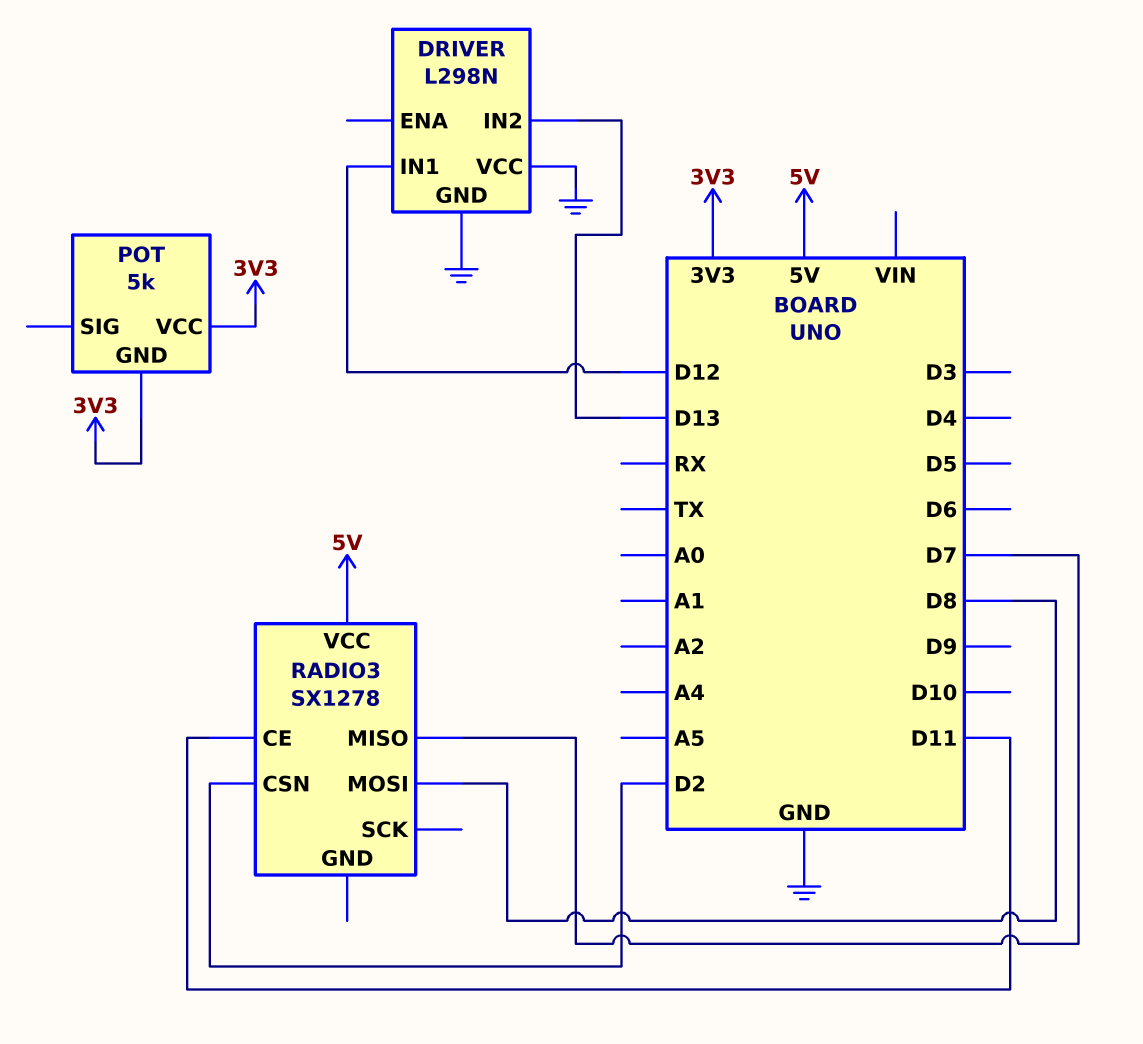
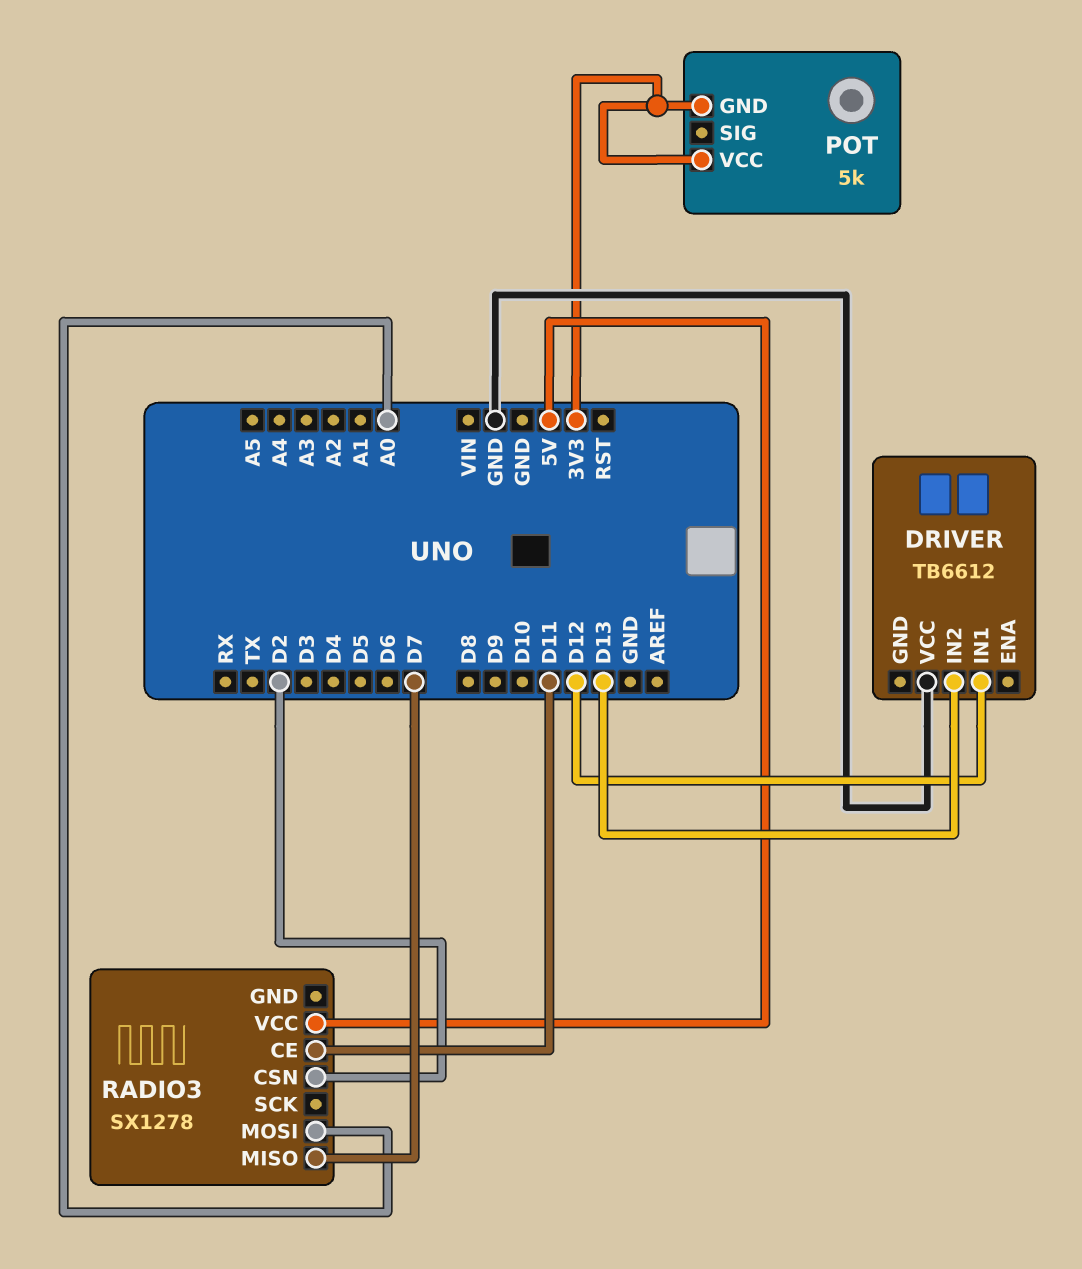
DRIVER: L298N -> TB6612
DRIVER pin GND: GND -> none
RADIO3 pin MOSI: D8 -> A0

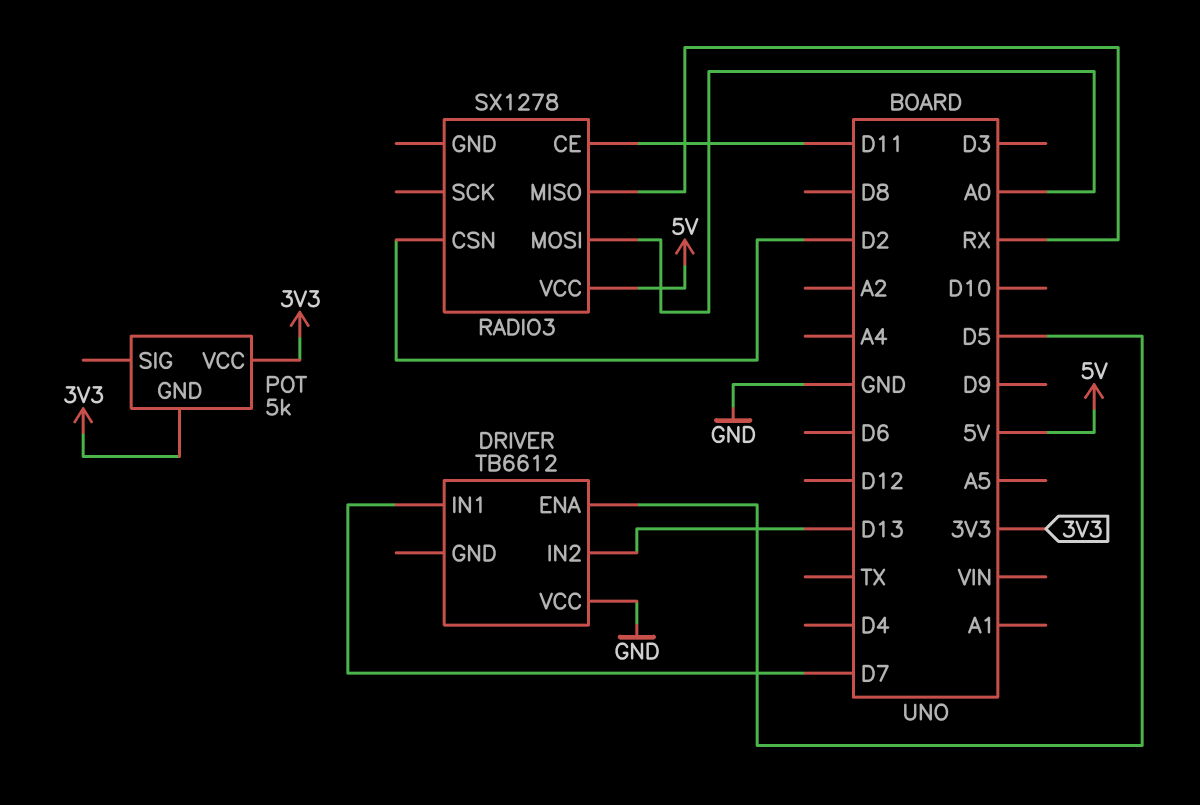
DRIVER pin ENA: none -> D5
DRIVER pin IN1: D12 -> D7
RADIO3 pin MISO: D7 -> RX

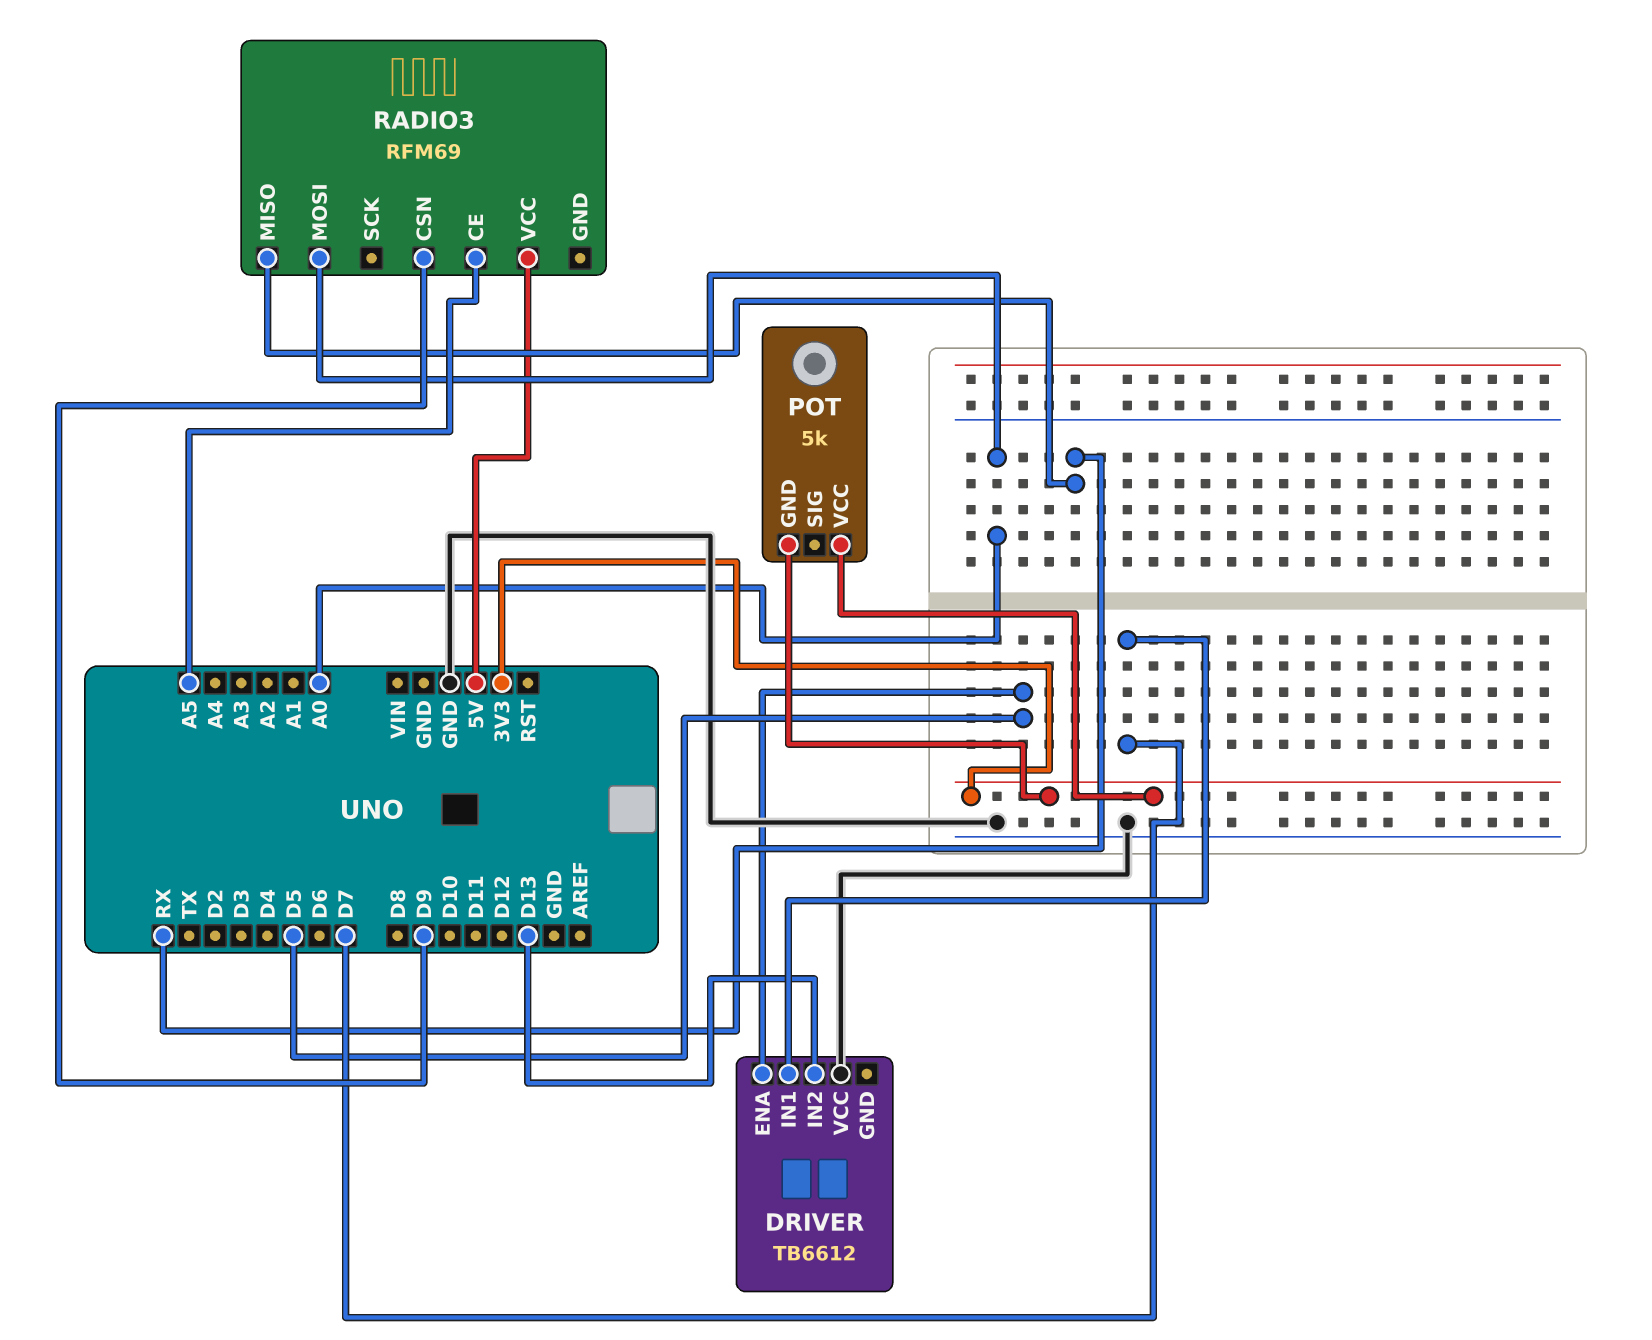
RADIO3: SX1278 -> RFM69
RADIO3 pin CE: D11 -> A5
RADIO3 pin CSN: D2 -> D9

